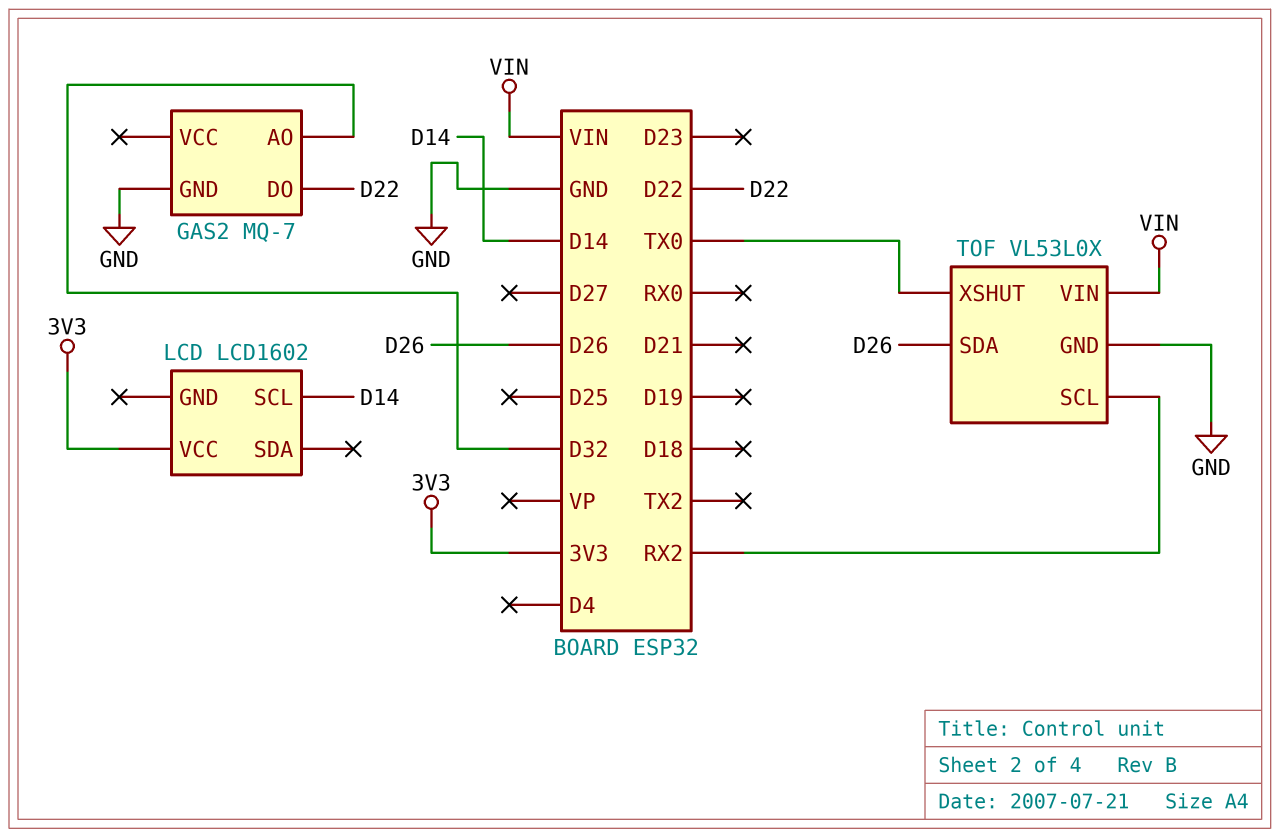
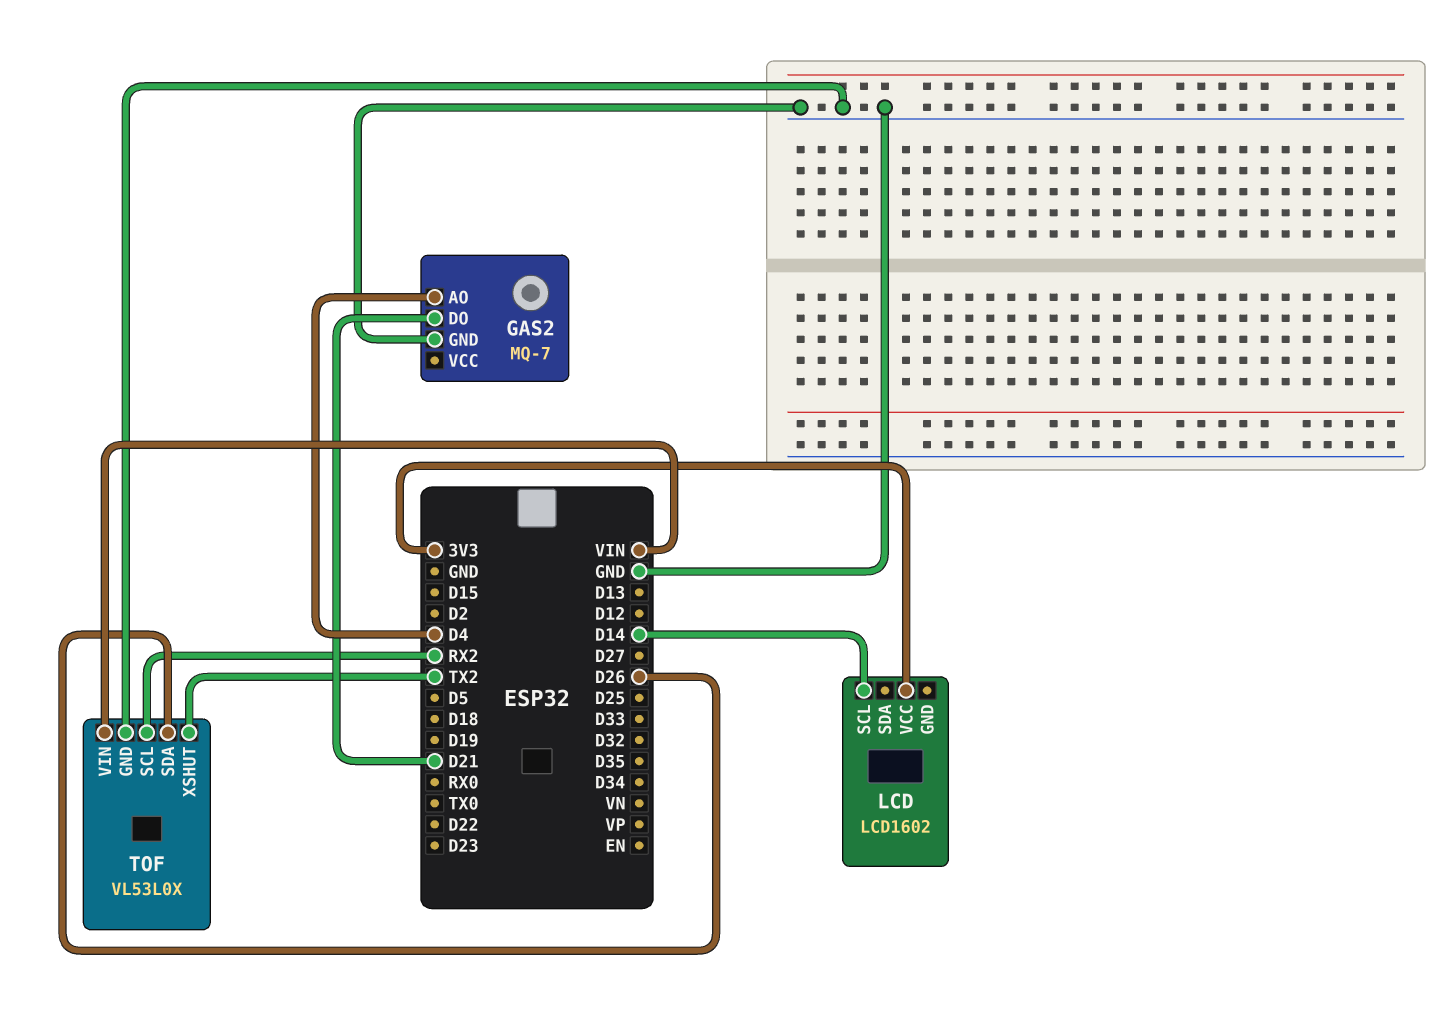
GAS2 pin AO: D32 -> D4
GAS2 pin DO: D22 -> D21
TOF pin XSHUT: TX0 -> TX2

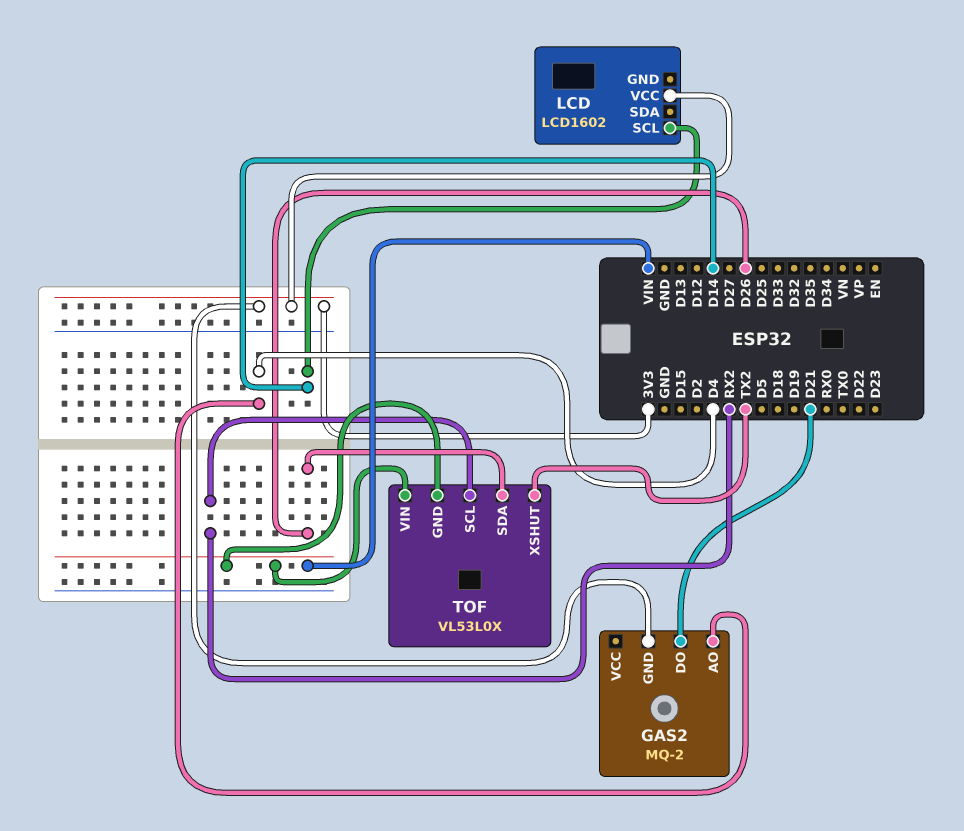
GAS2: MQ-7 -> MQ-2
GAS2 pin GND: GND -> 3V3
TOF pin GND: GND -> VIN

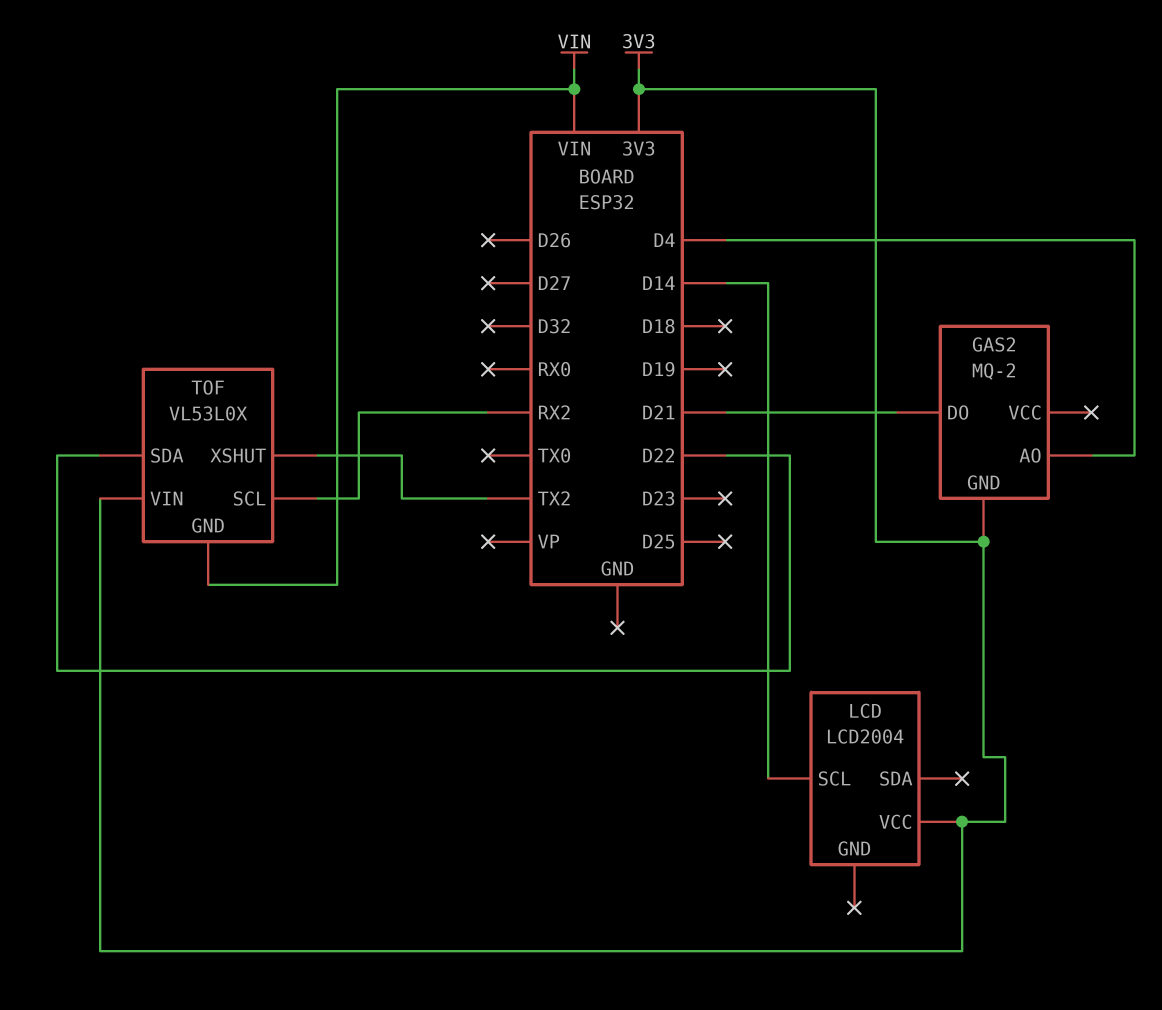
LCD: LCD1602 -> LCD2004
TOF pin SDA: D26 -> D22
TOF pin VIN: VIN -> 3V3

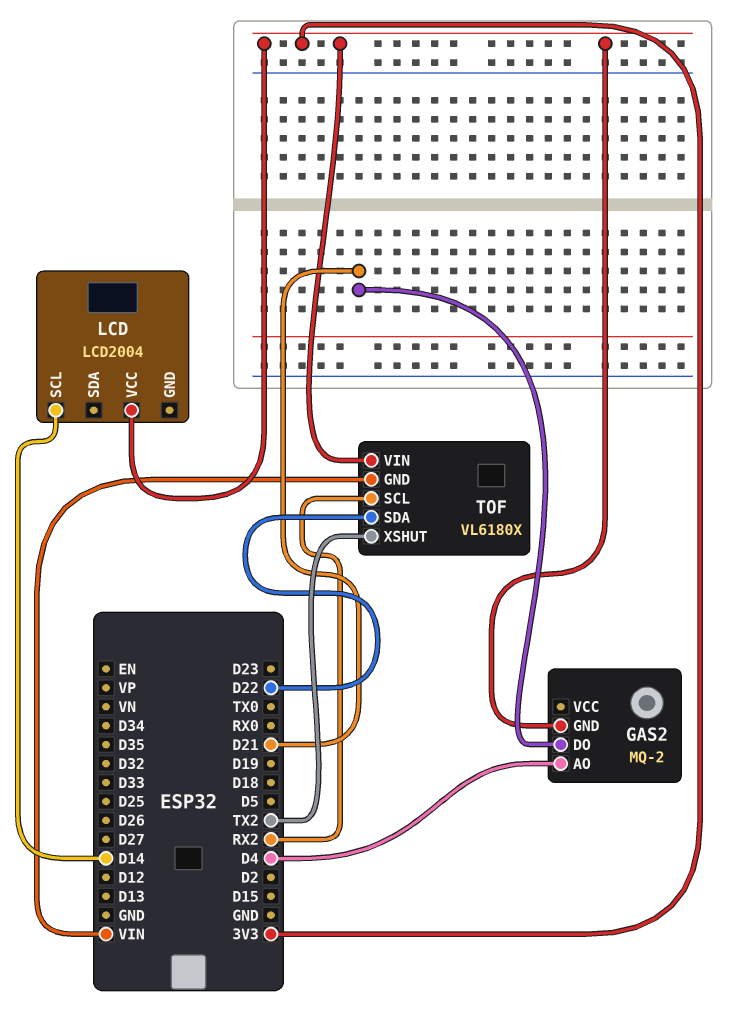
TOF: VL53L0X -> VL6180X

